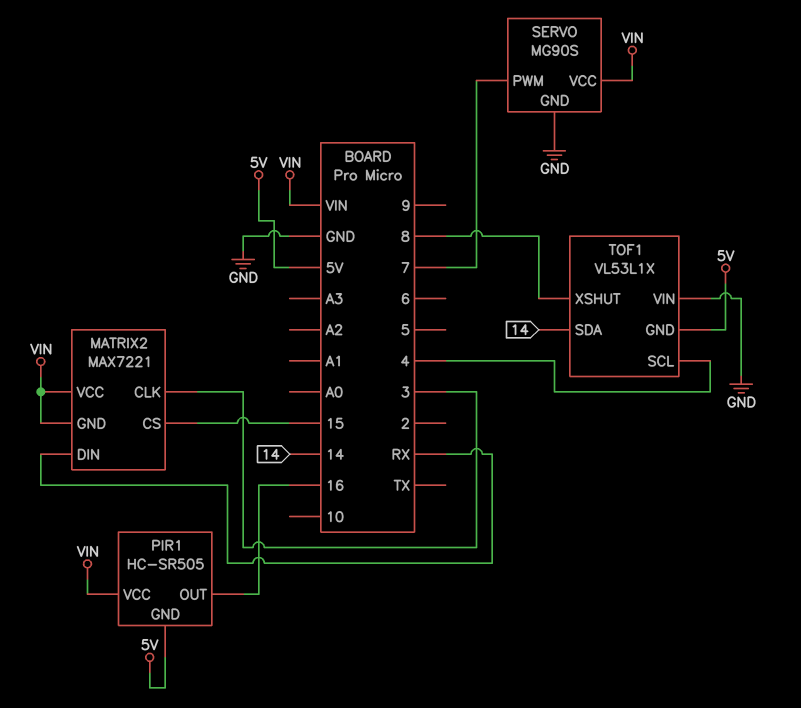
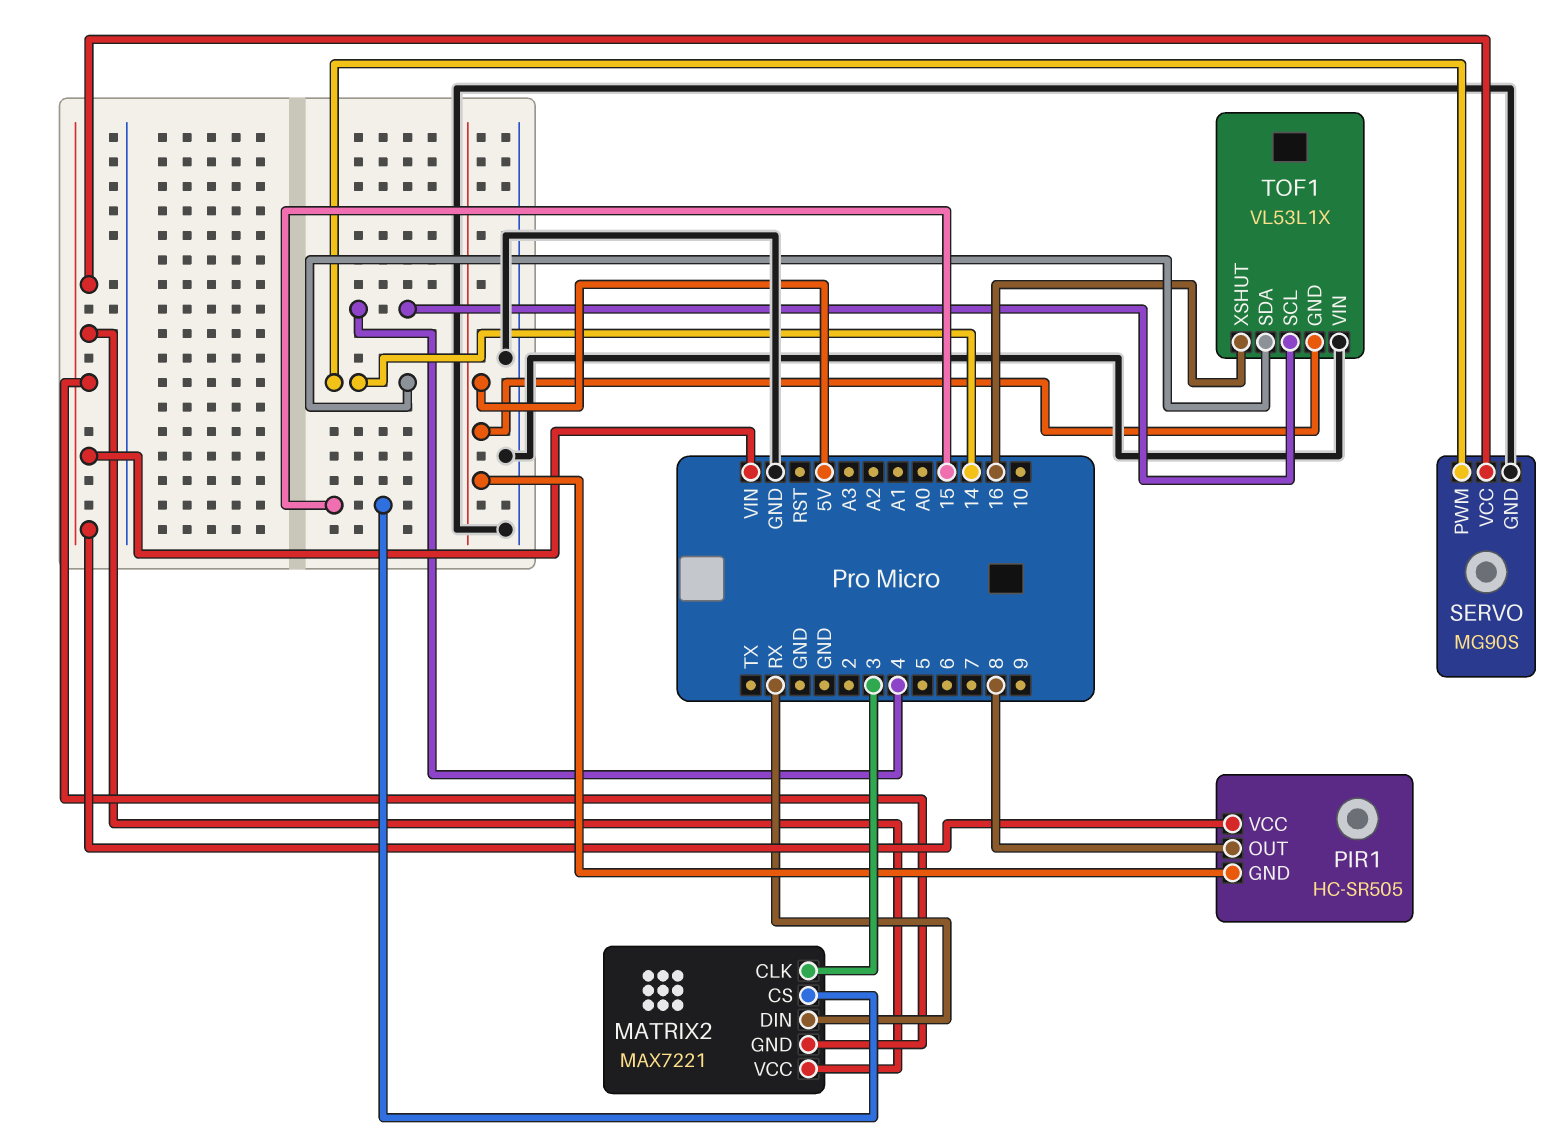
PIR1 pin OUT: 16 -> 8
SERVO pin PWM: 7 -> 14
TOF1 pin XSHUT: 8 -> 16

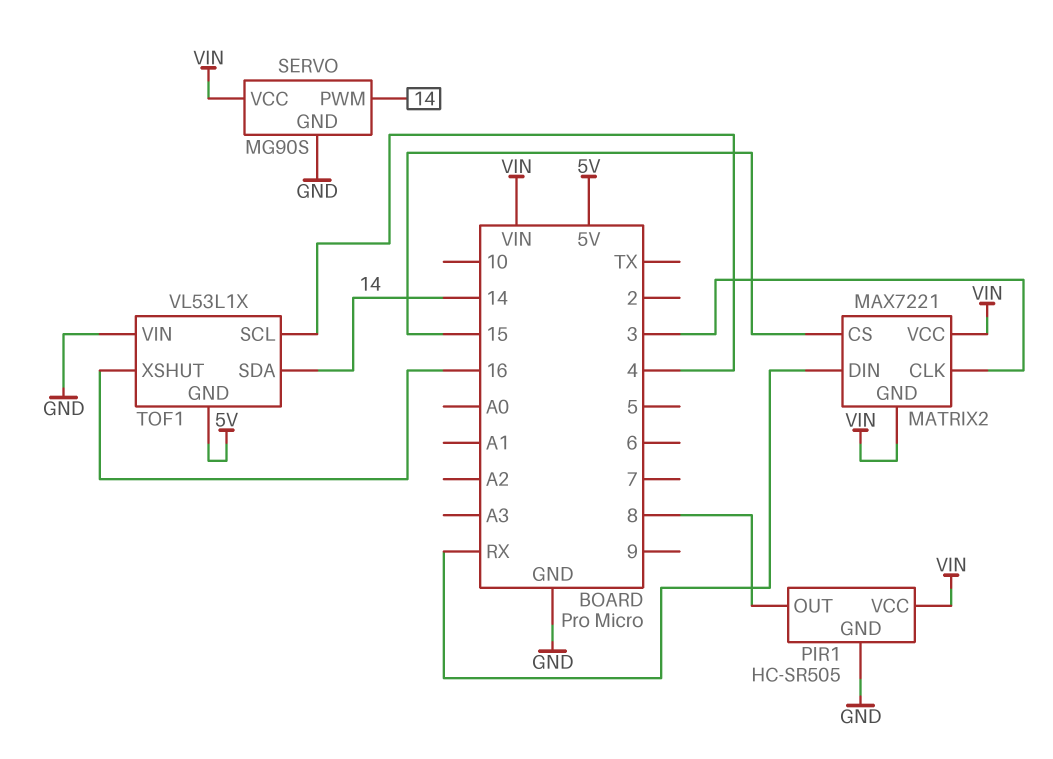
PIR1 pin GND: 5V -> GND

